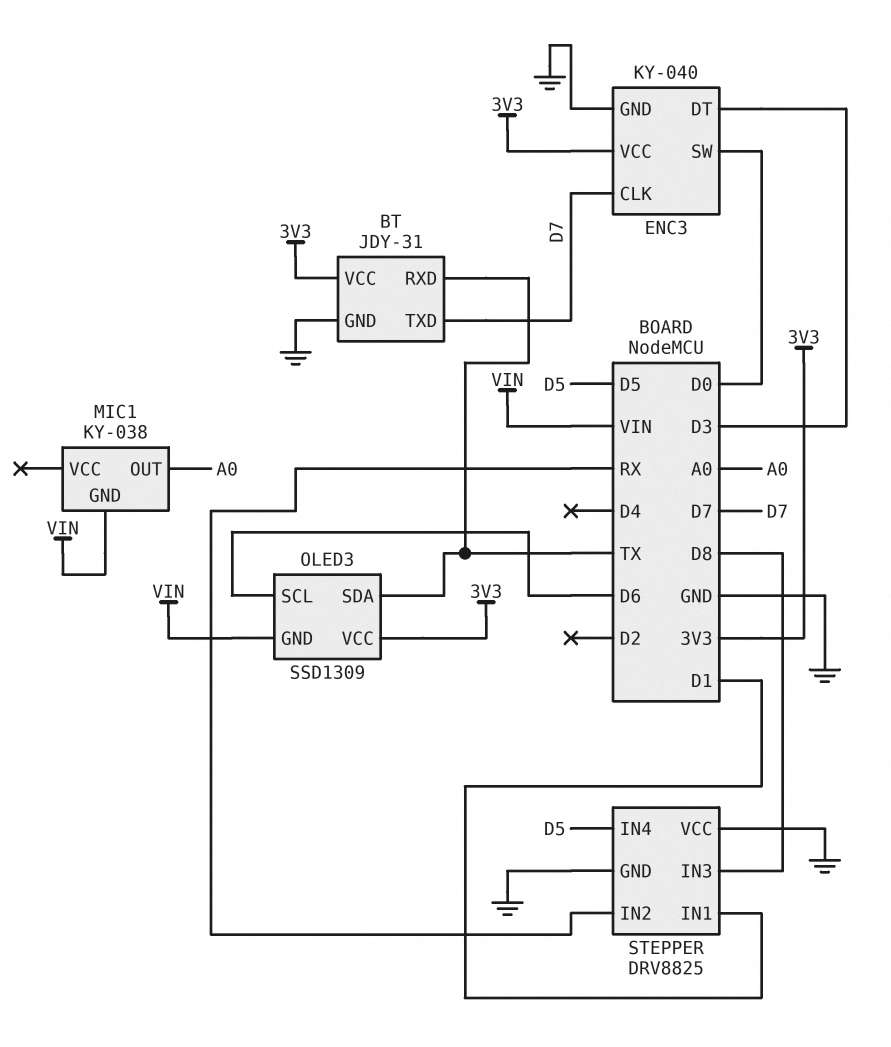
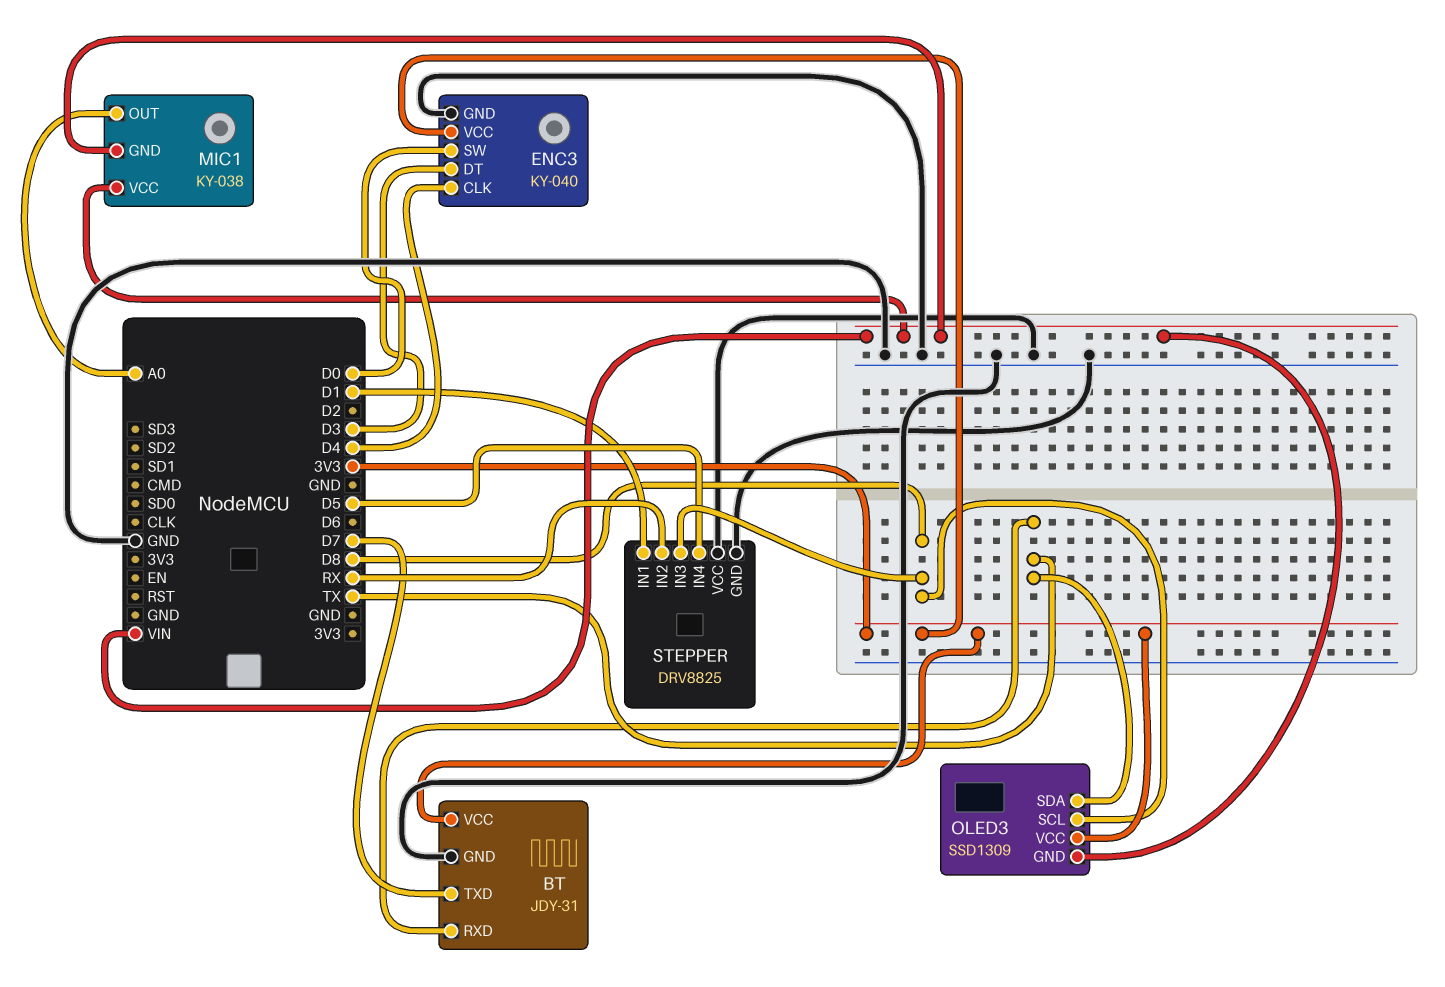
ENC3 pin CLK: D7 -> D4
MIC1 pin VCC: none -> VIN
OLED3 pin SCL: D6 -> D8

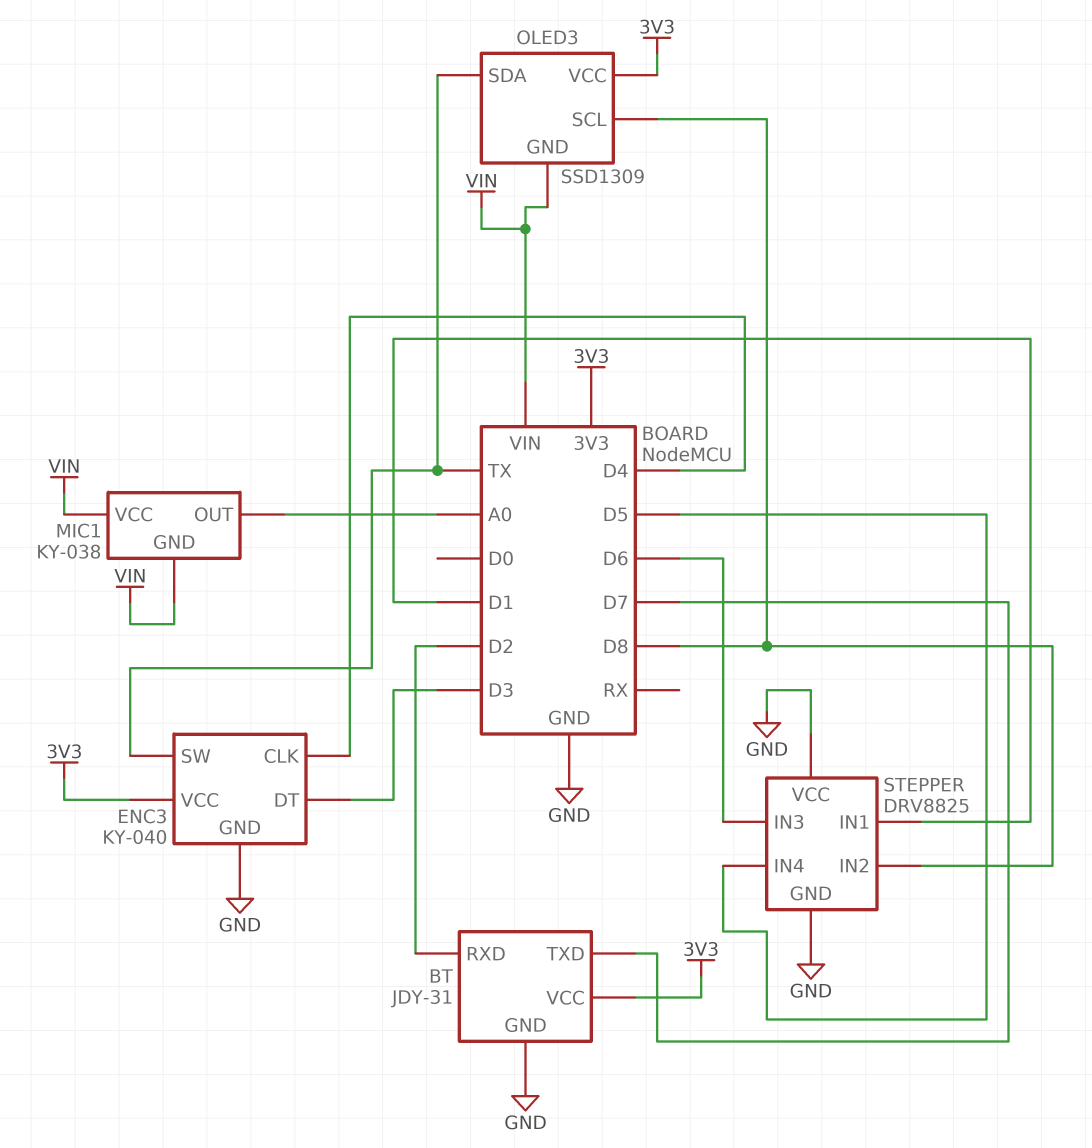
BT pin RXD: TX -> D2
ENC3 pin SW: D0 -> TX
STEPPER pin IN2: RX -> D8
STEPPER pin IN3: D8 -> D6

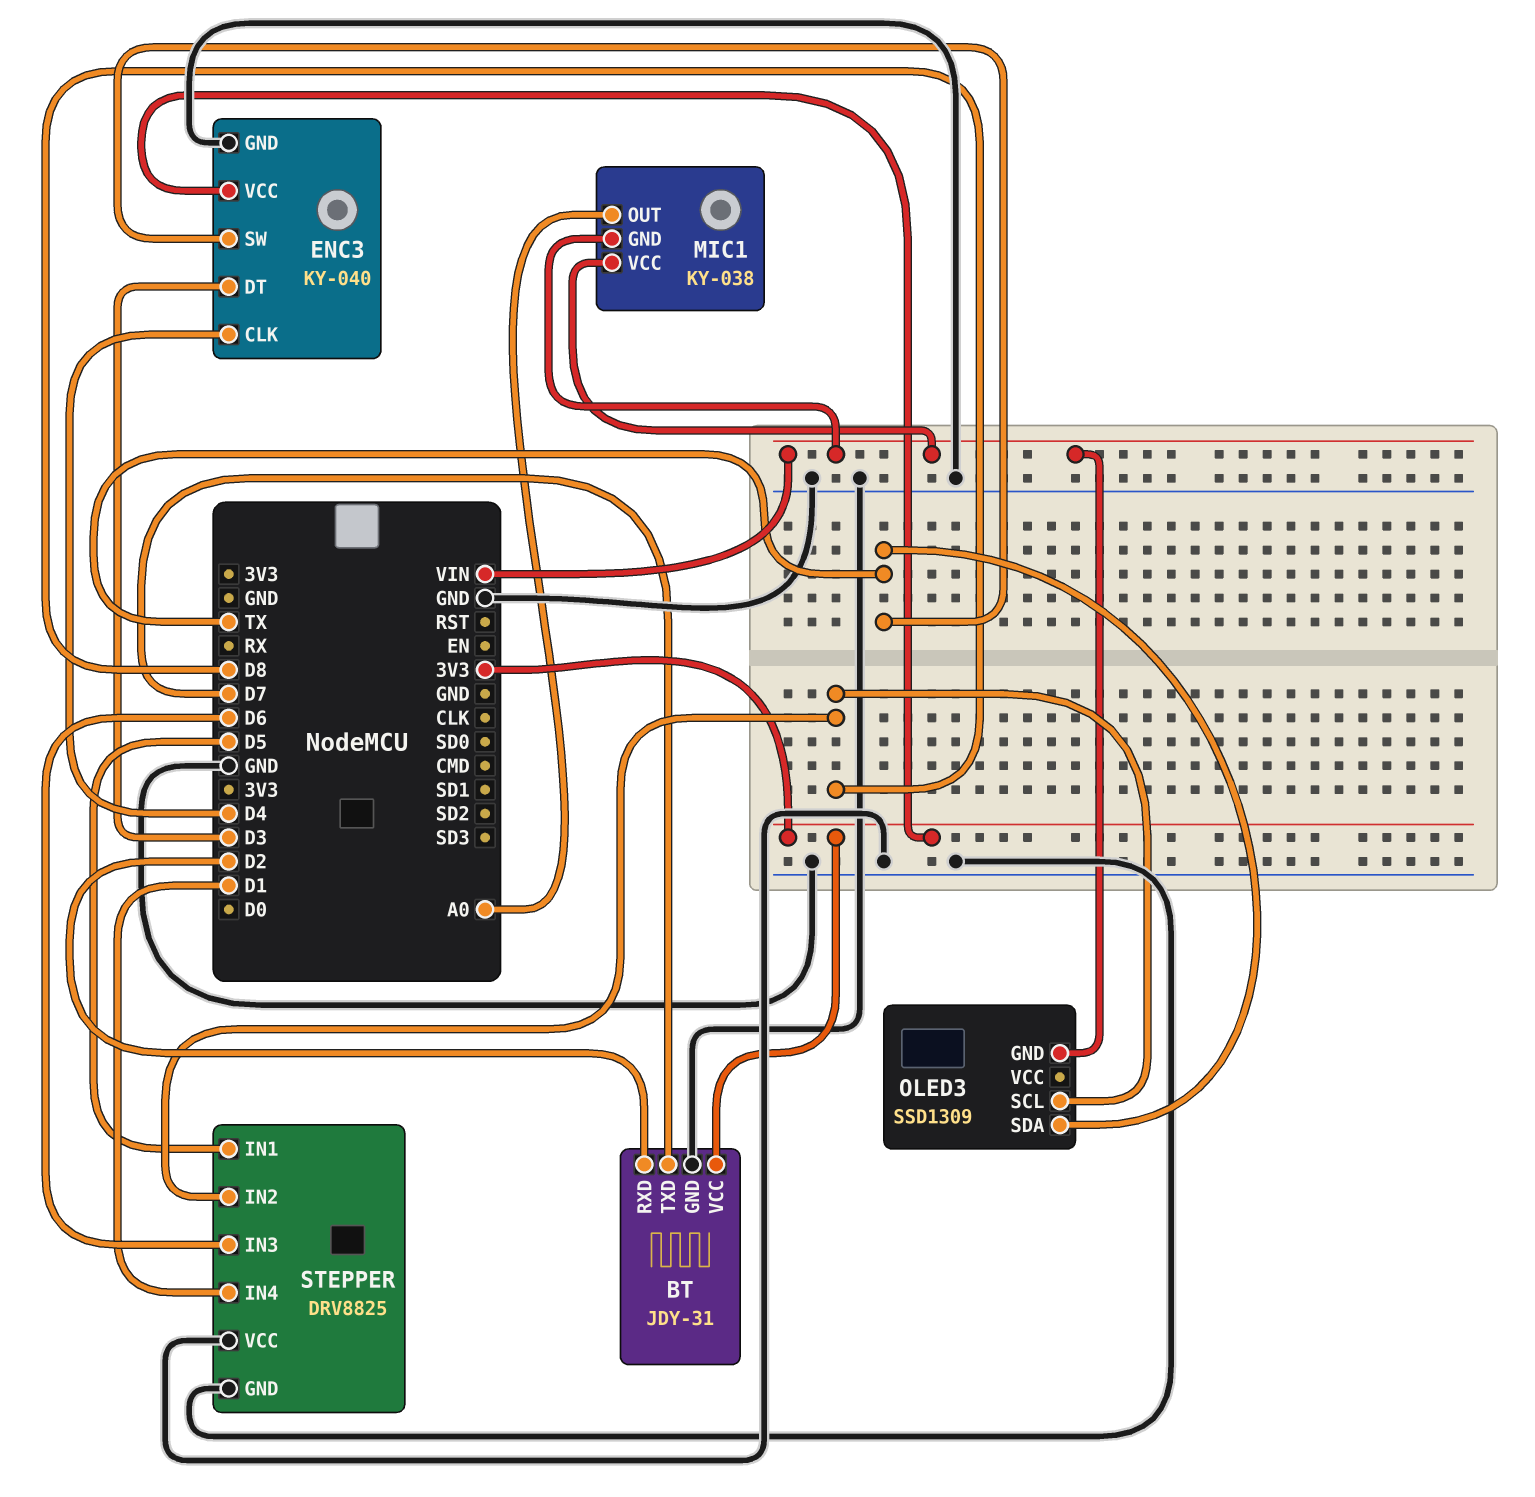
OLED3 pin VCC: 3V3 -> none
STEPPER pin IN1: D1 -> D5
STEPPER pin IN4: D5 -> D1

